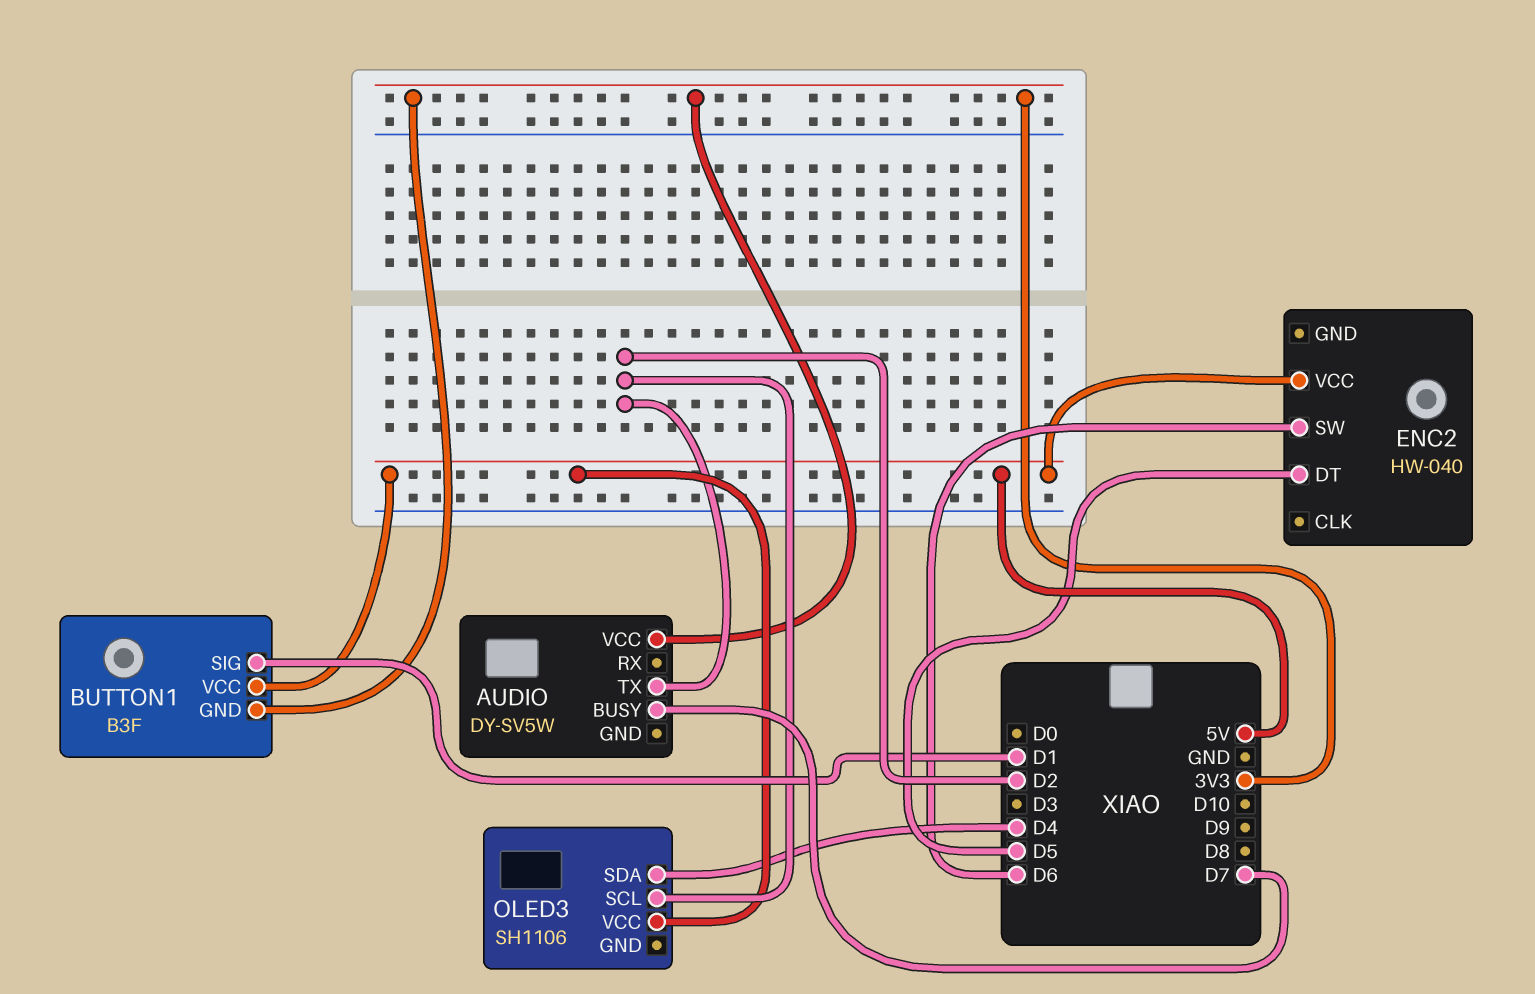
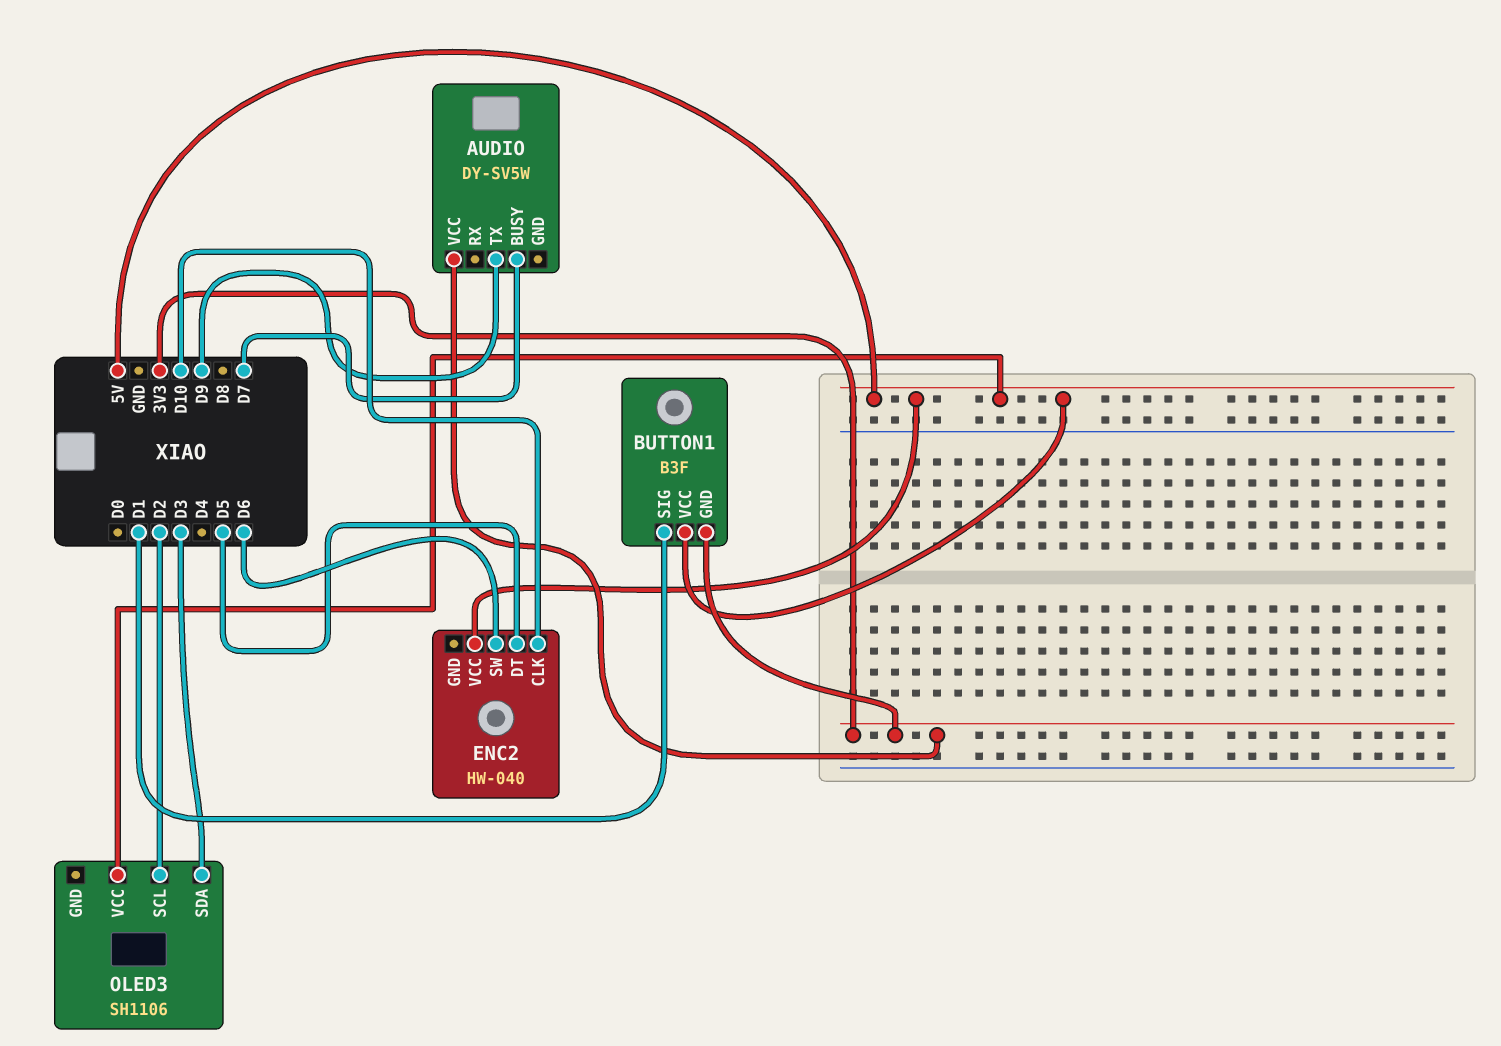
AUDIO pin TX: D2 -> D9
ENC2 pin CLK: none -> D10
OLED3 pin SDA: D4 -> D3

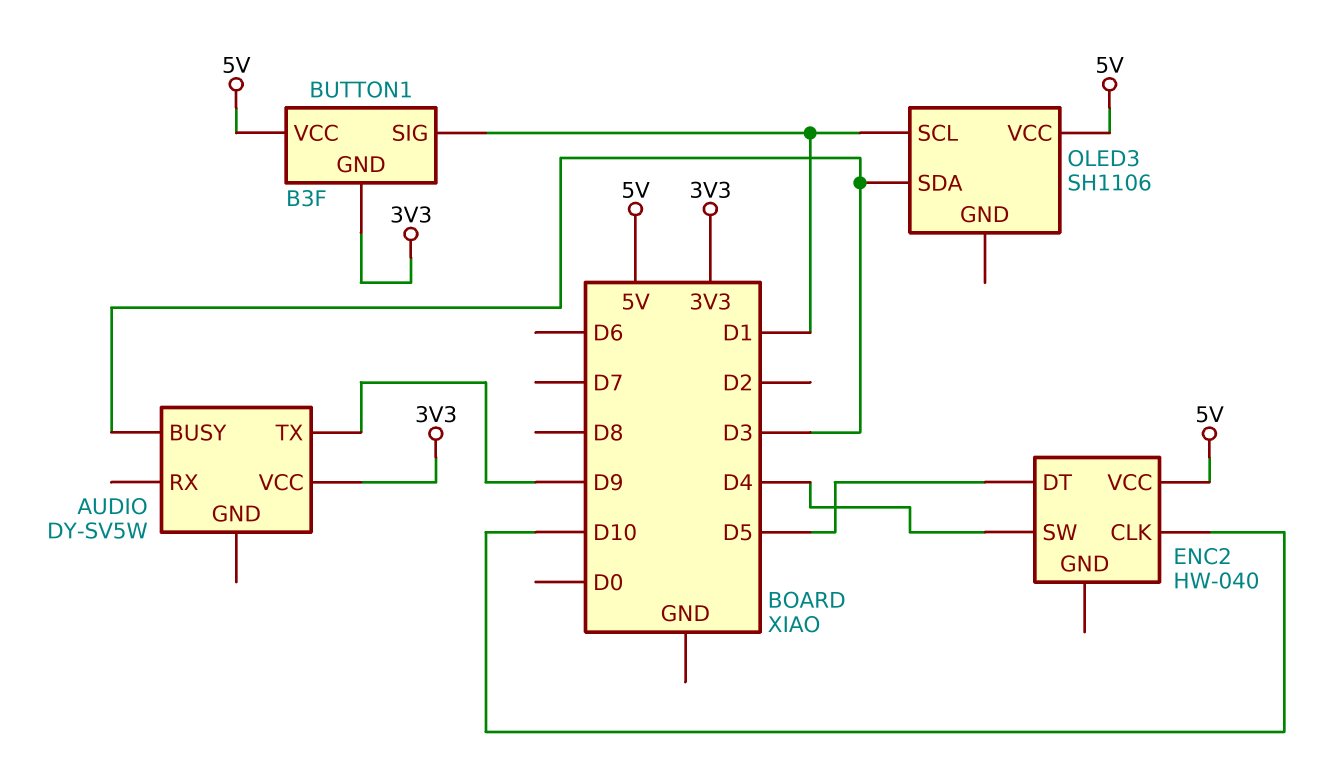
AUDIO pin BUSY: D7 -> D3
ENC2 pin SW: D6 -> D4
OLED3 pin SCL: D2 -> D1

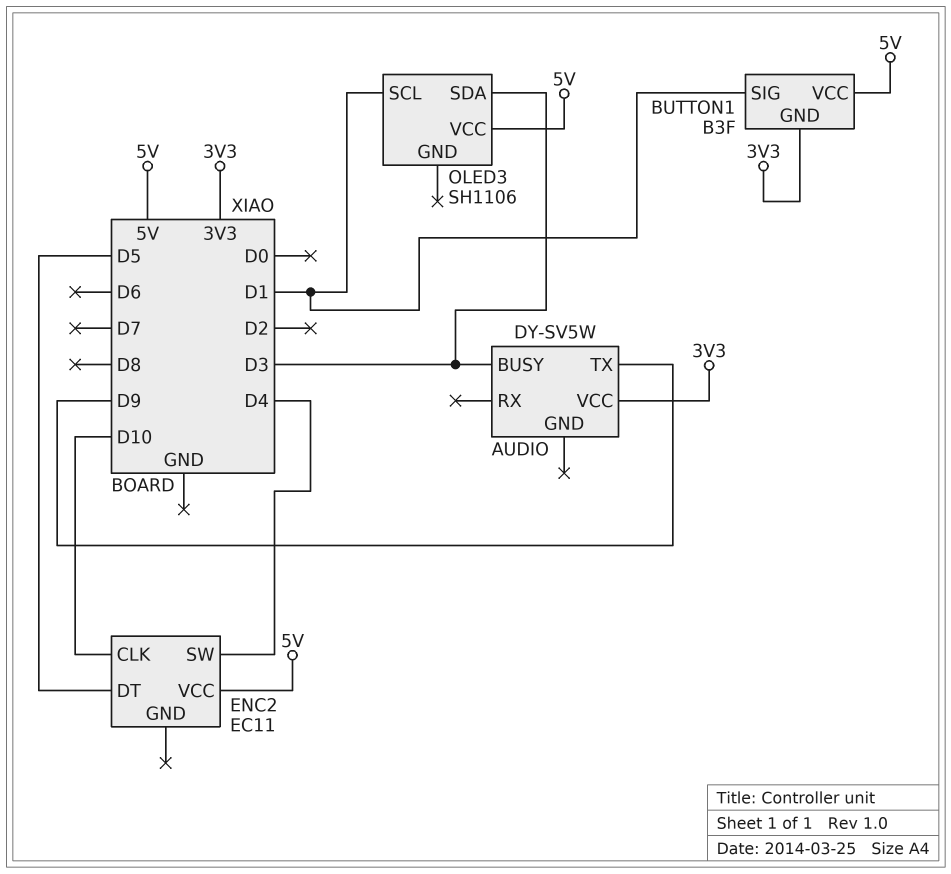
ENC2: HW-040 -> EC11

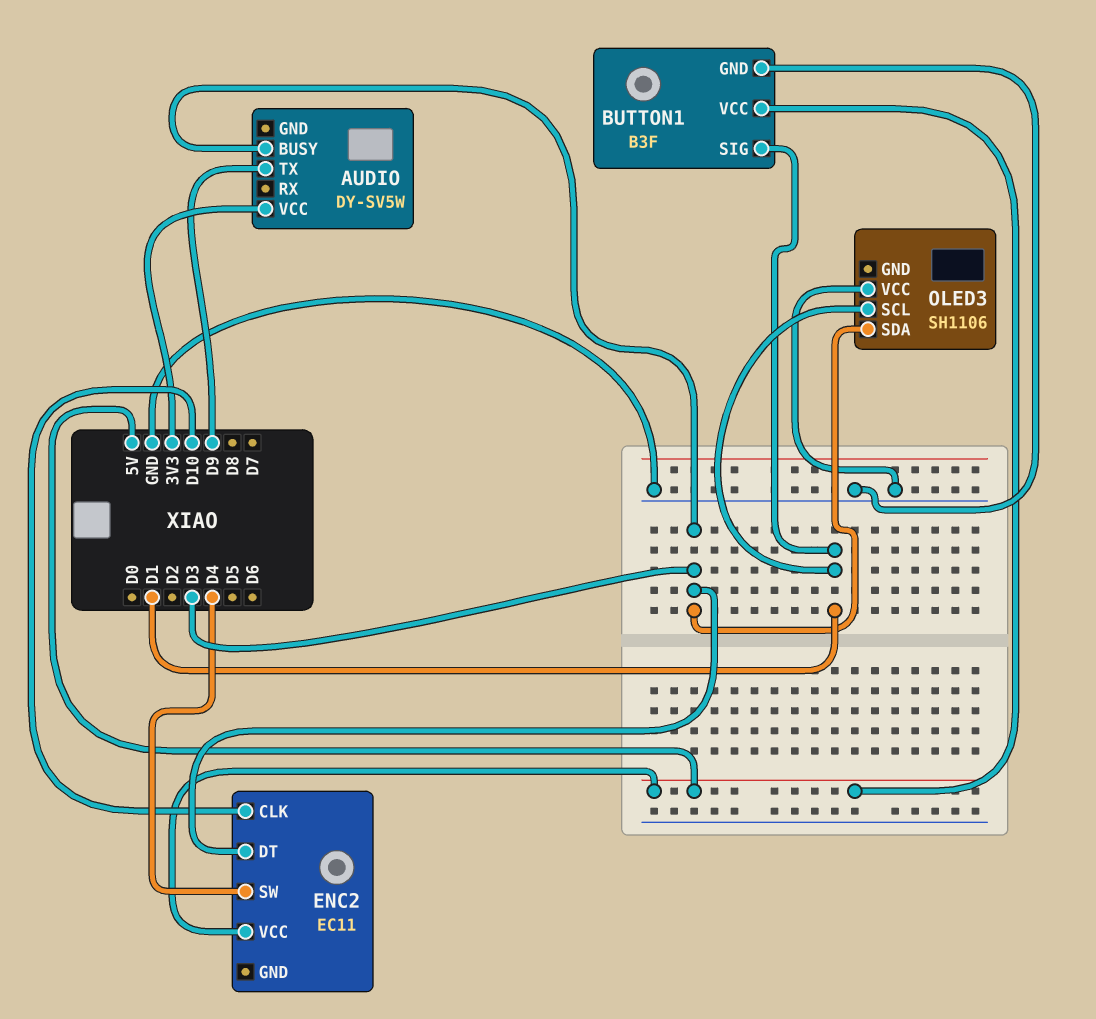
BUTTON1 pin GND: 3V3 -> GND
ENC2 pin DT: D5 -> D3
OLED3 pin VCC: 5V -> GND

